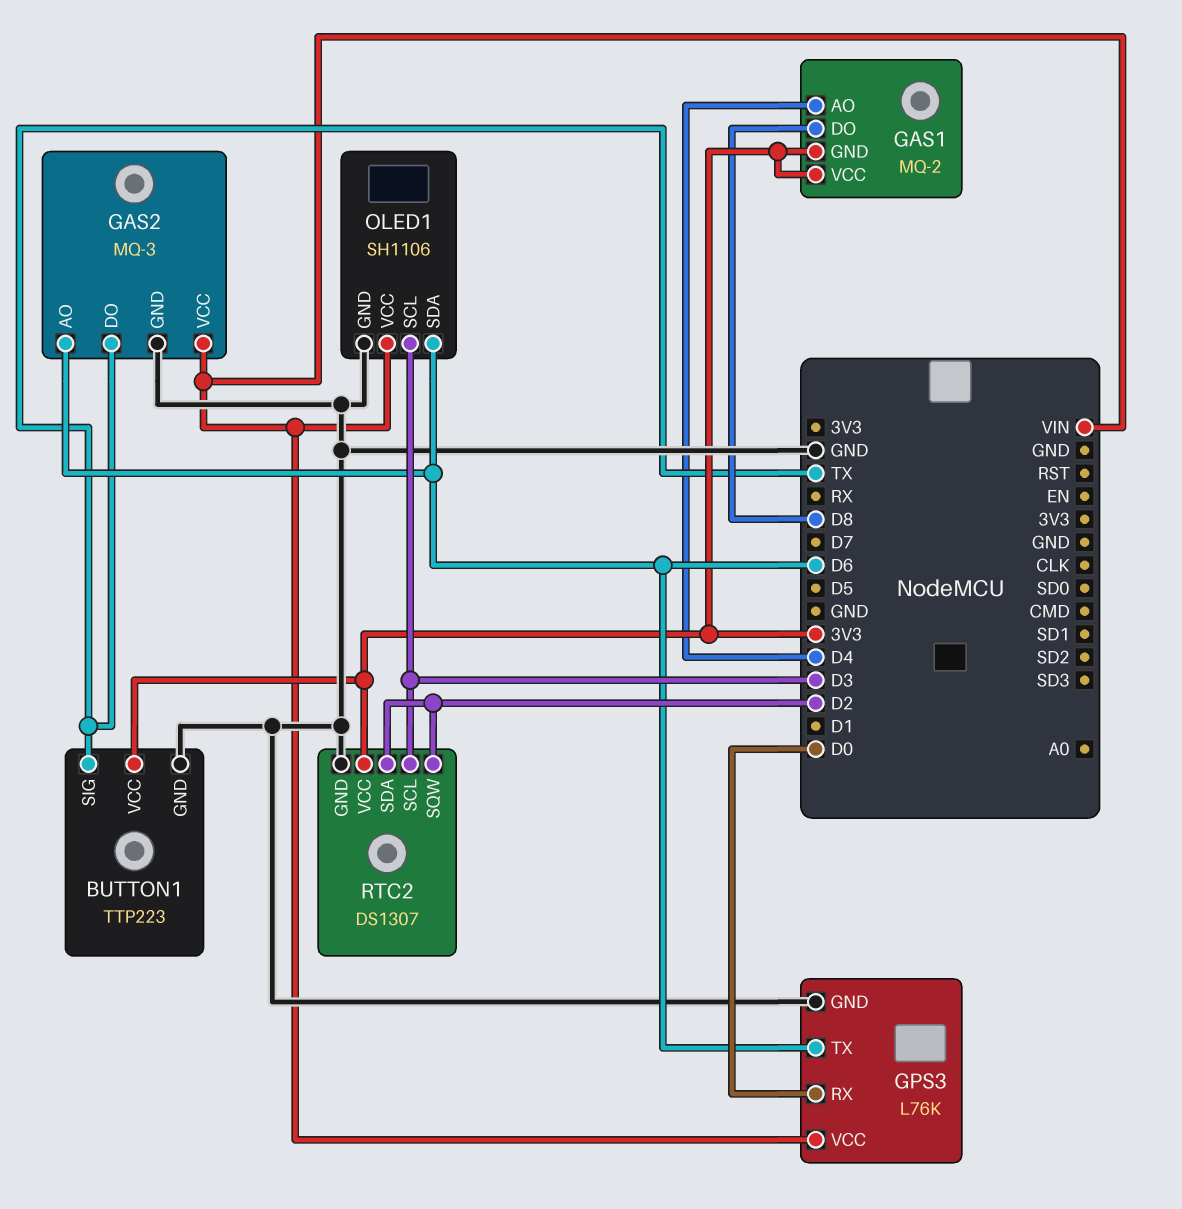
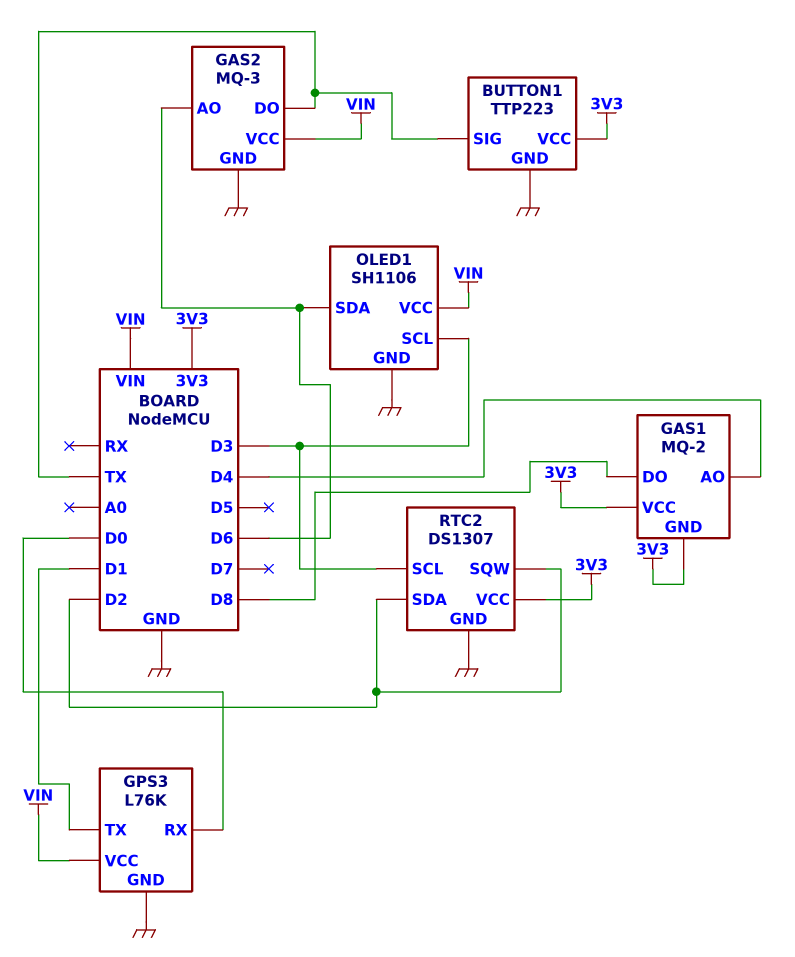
GPS3 pin TX: D6 -> D1

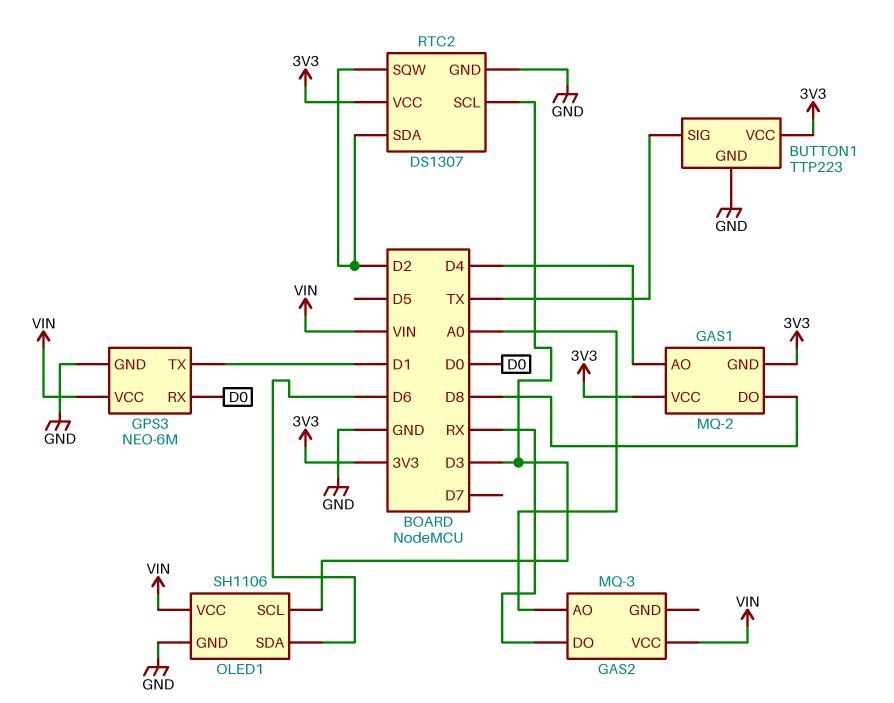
GAS2 pin AO: D6 -> A0
GAS2 pin DO: TX -> RX
GAS2 pin GND: GND -> none
GPS3: L76K -> NEO-6M

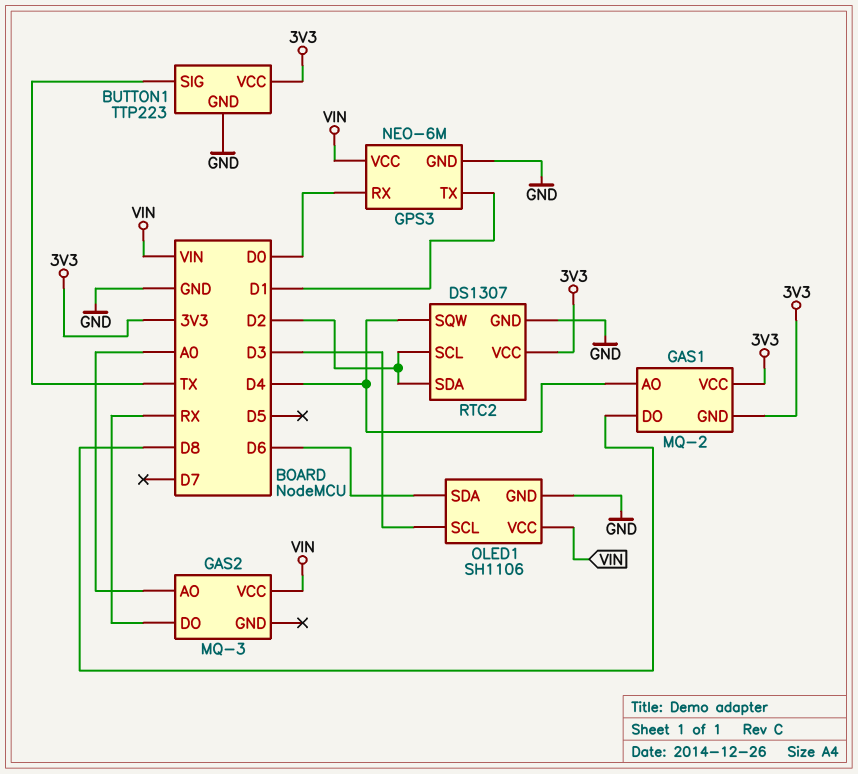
RTC2 pin SCL: D3 -> D2
RTC2 pin SQW: D2 -> D4

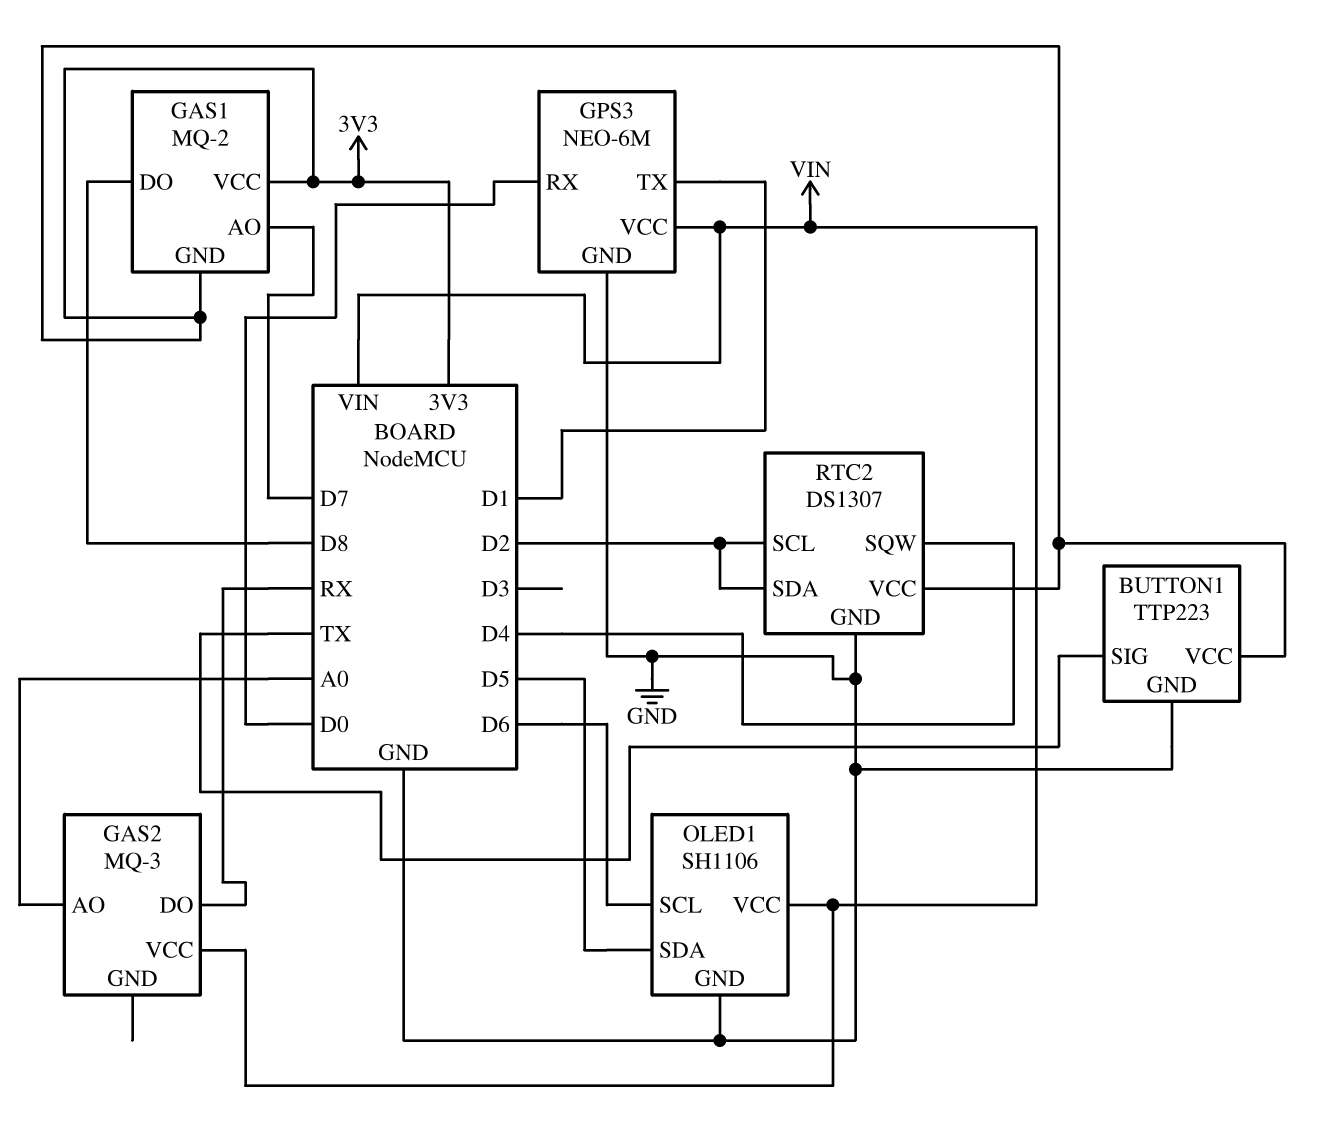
GAS1 pin AO: D4 -> D7
OLED1 pin SCL: D3 -> D6
OLED1 pin SDA: D6 -> D5

